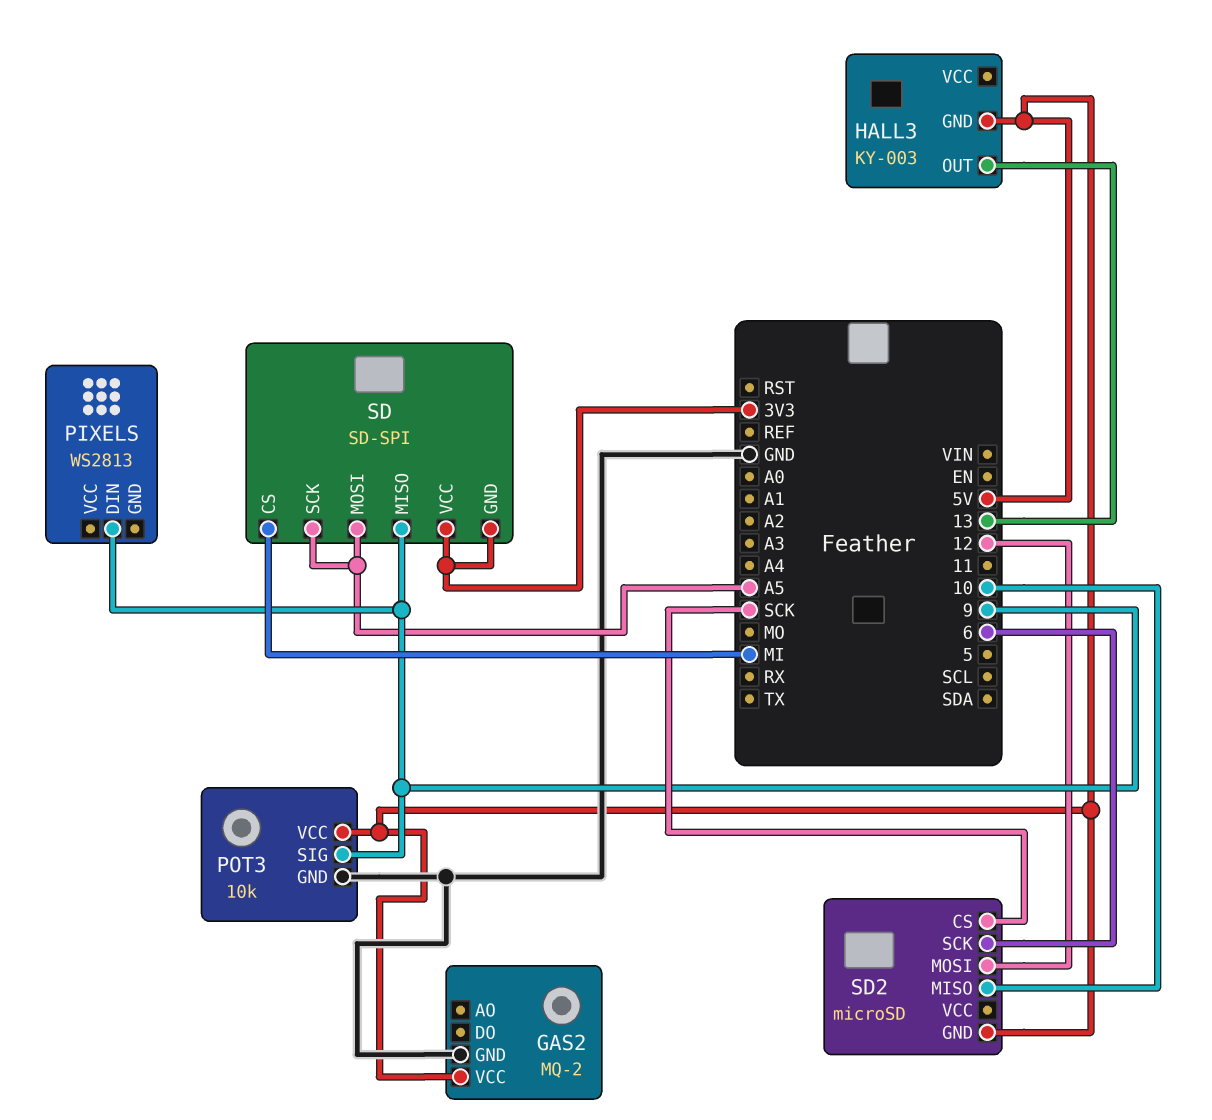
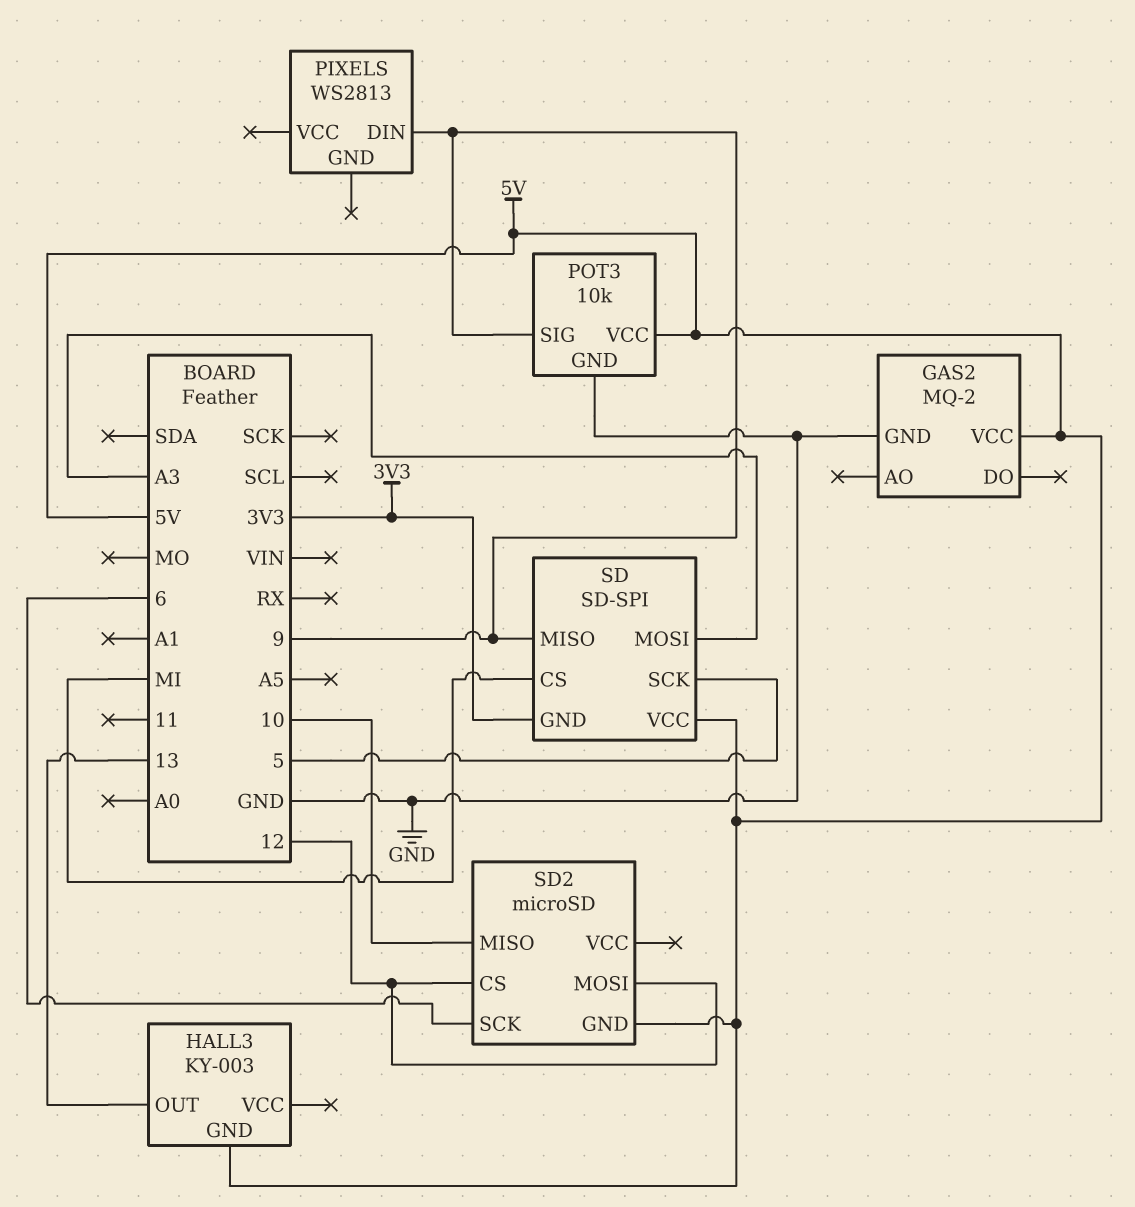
SD pin MOSI: A5 -> A3
SD pin SCK: A5 -> 5
SD pin VCC: 3V3 -> 5V
SD2 pin CS: SCK -> 12

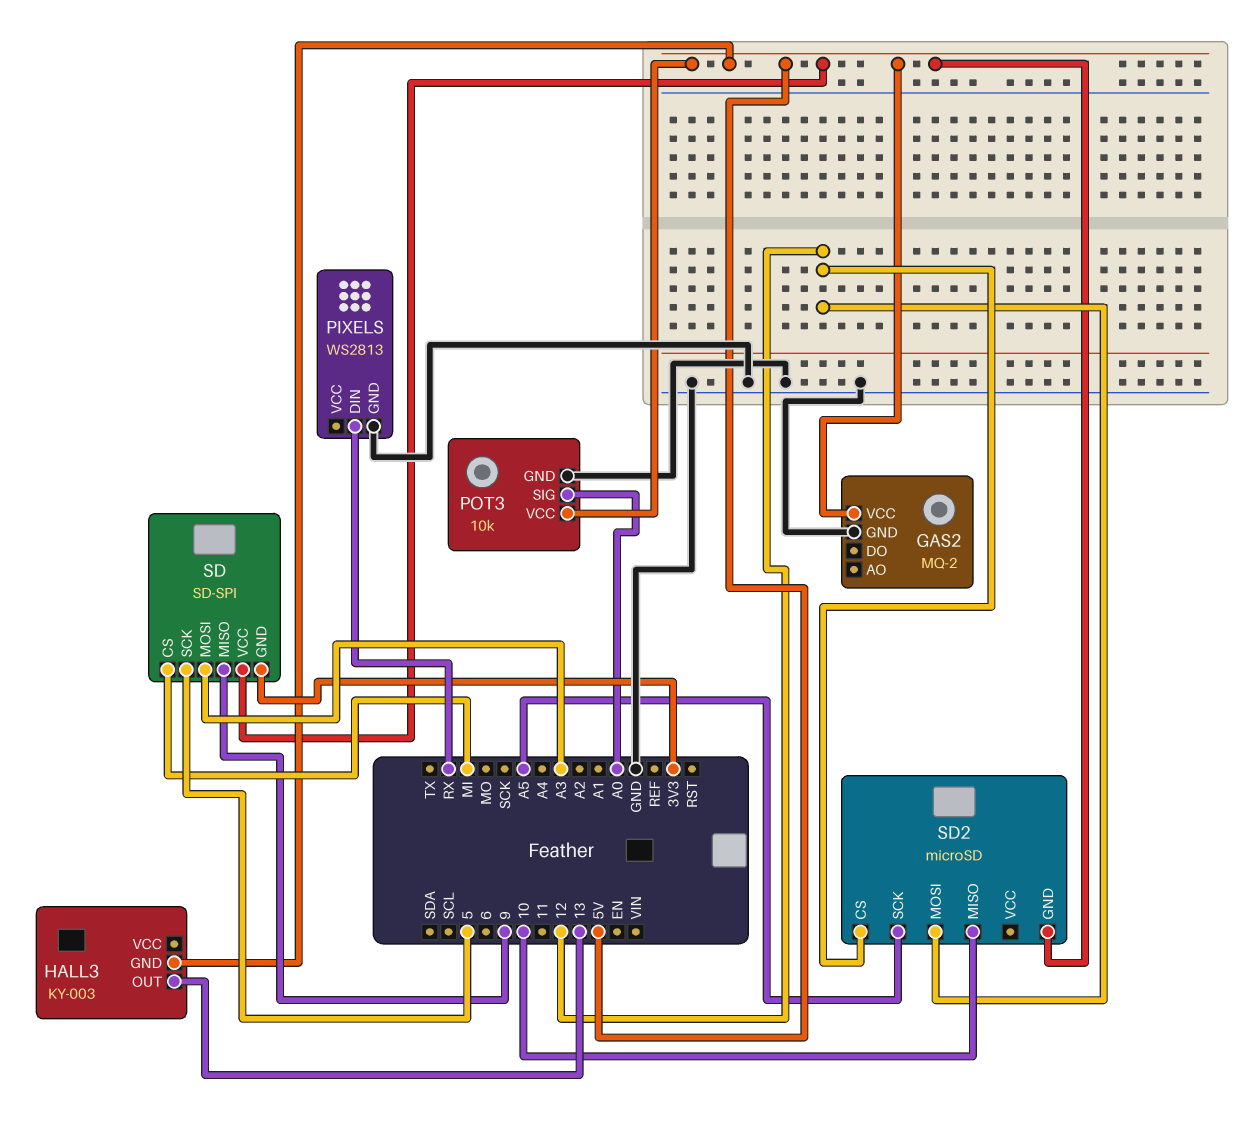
PIXELS pin DIN: 9 -> RX
PIXELS pin GND: none -> GND
POT3 pin SIG: 9 -> A0
SD2 pin SCK: 6 -> A5

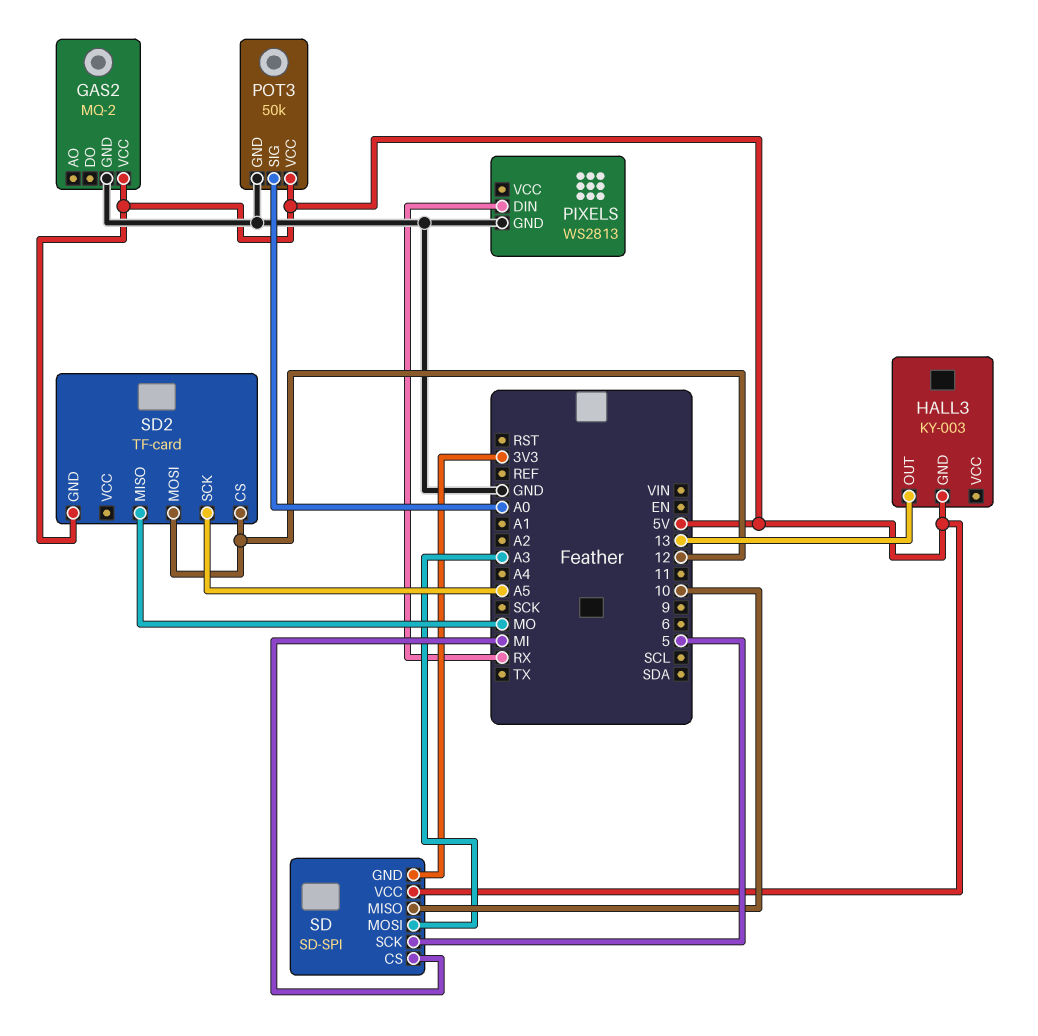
POT3: 10k -> 50k
SD pin MISO: 9 -> 10
SD2: microSD -> TF-card
SD2 pin MISO: 10 -> MO

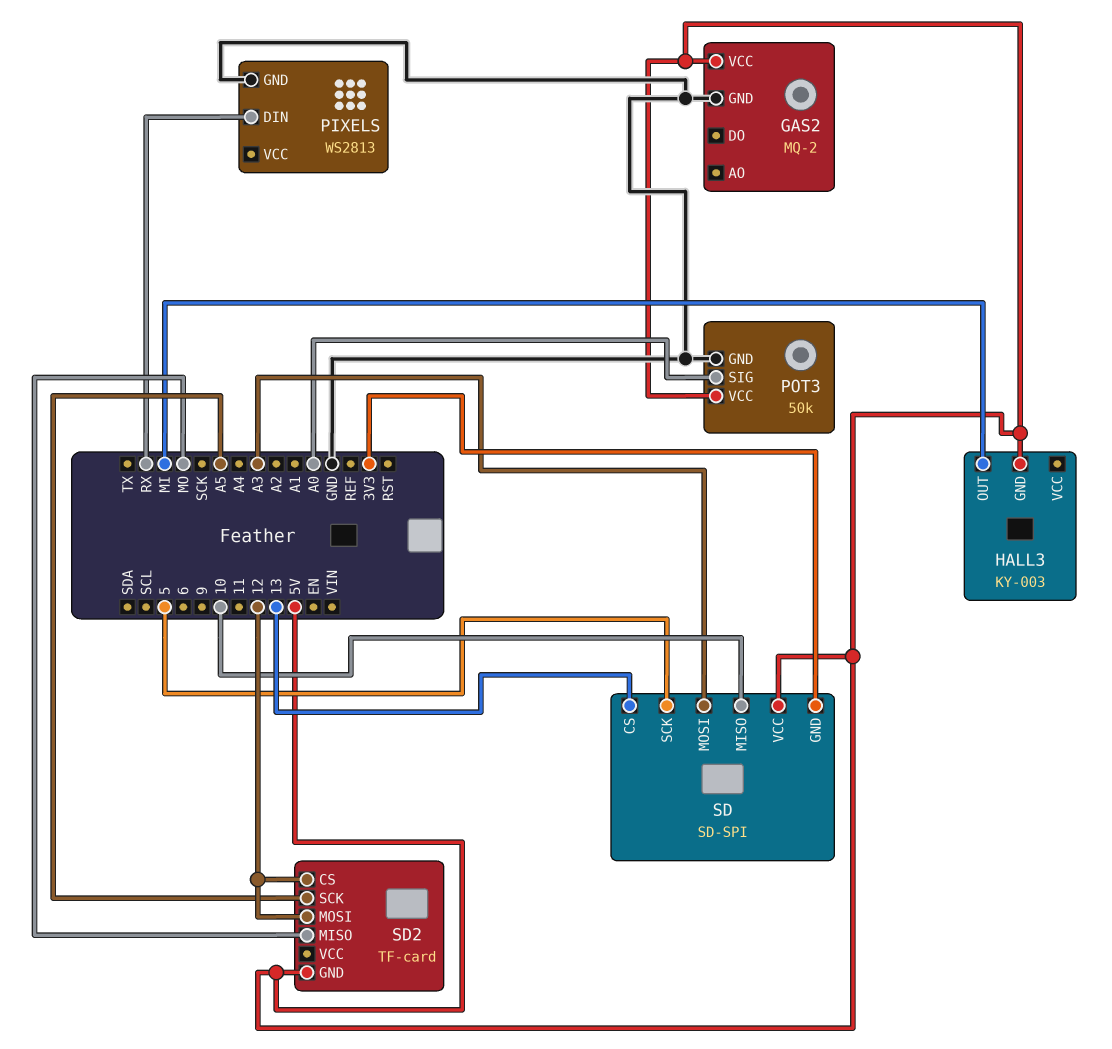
HALL3 pin OUT: 13 -> MI
SD pin CS: MI -> 13

